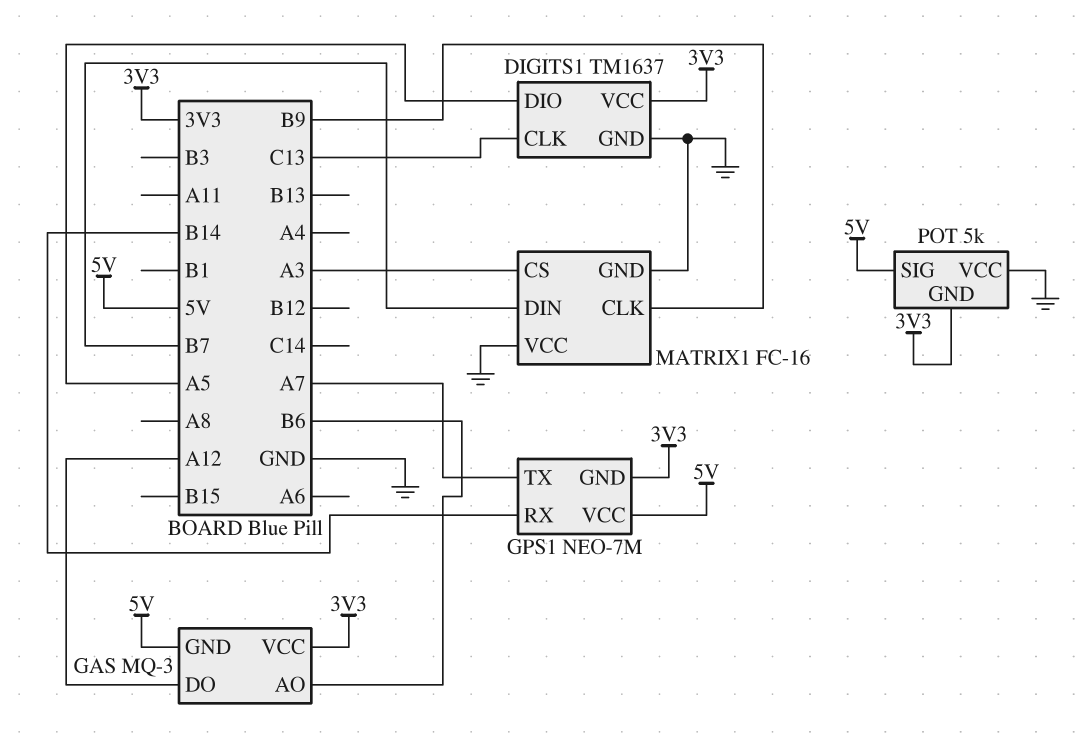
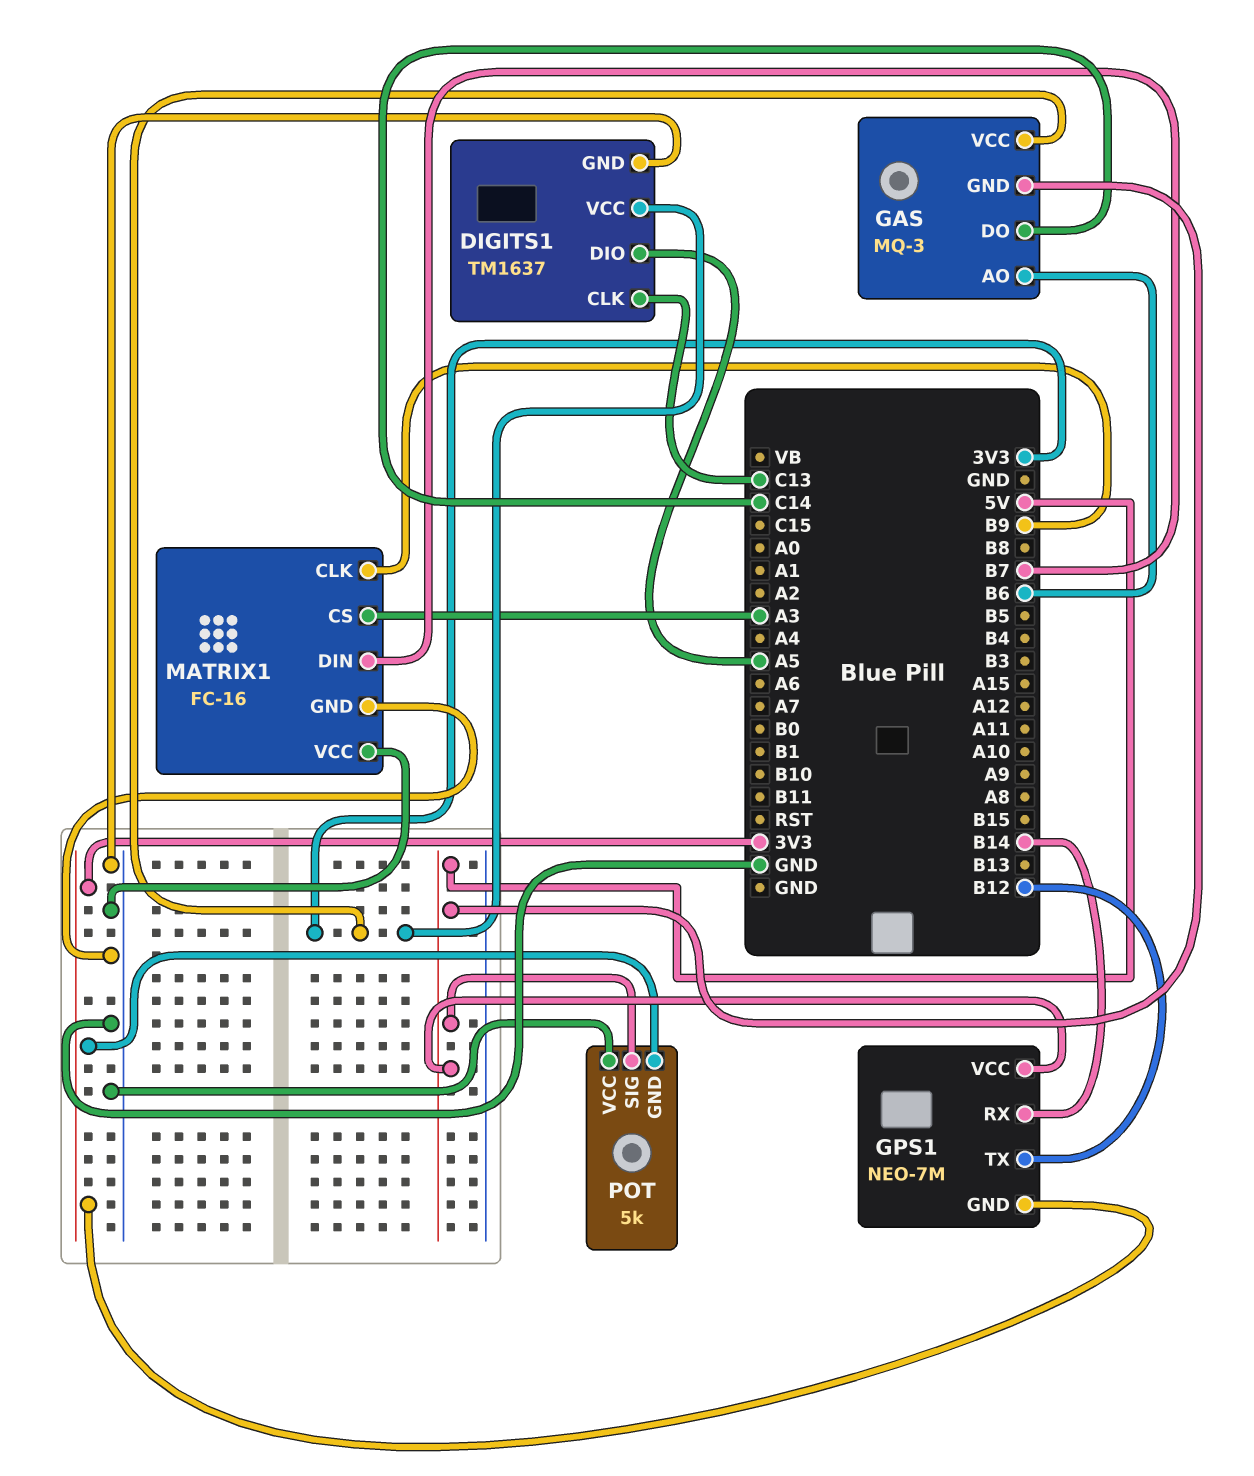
GAS pin DO: A12 -> C14
GPS1 pin TX: A7 -> B12

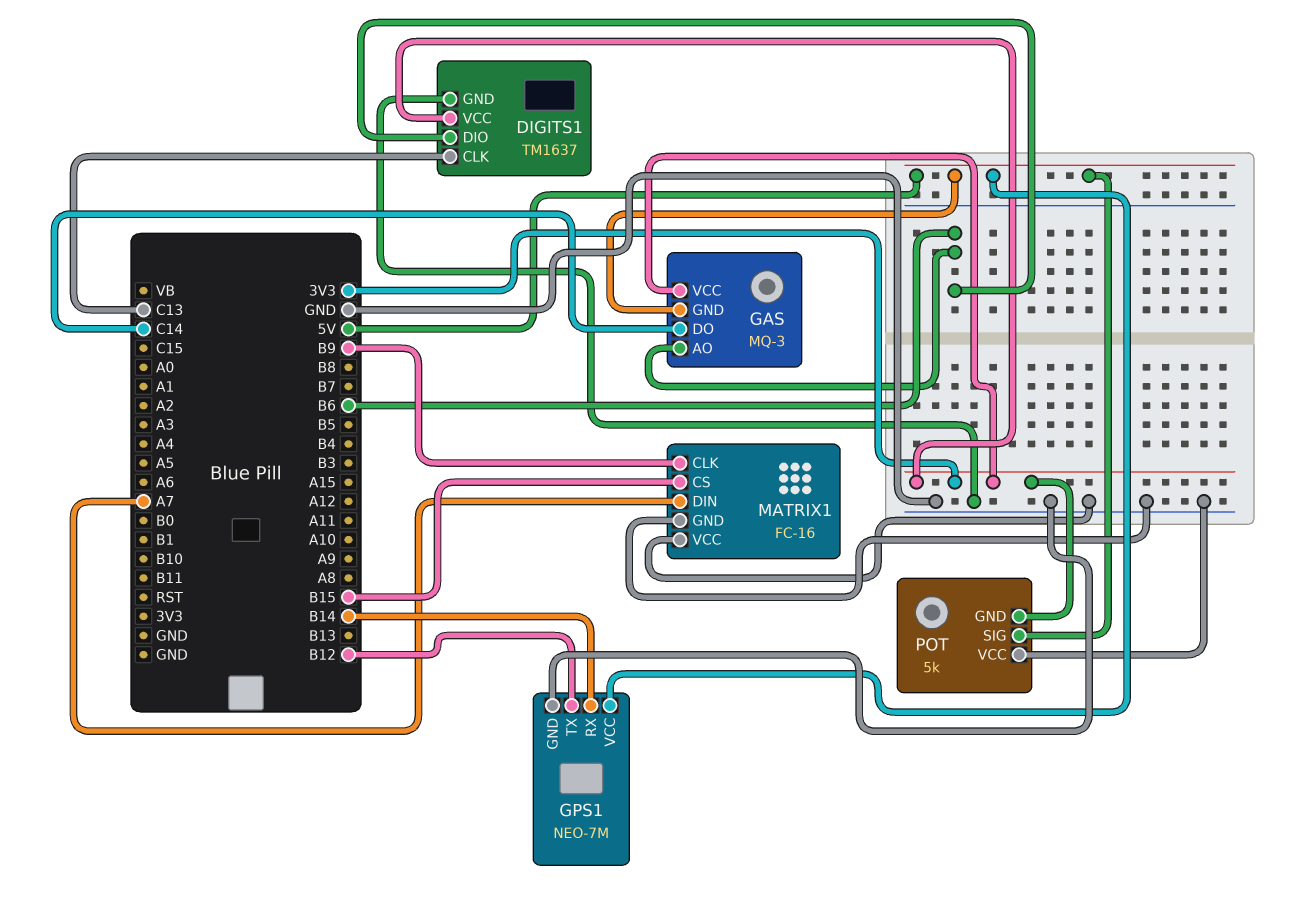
DIGITS1 pin DIO: A5 -> B6
GPS1 pin GND: 3V3 -> GND
MATRIX1 pin CS: A3 -> B15
MATRIX1 pin DIN: B7 -> A7

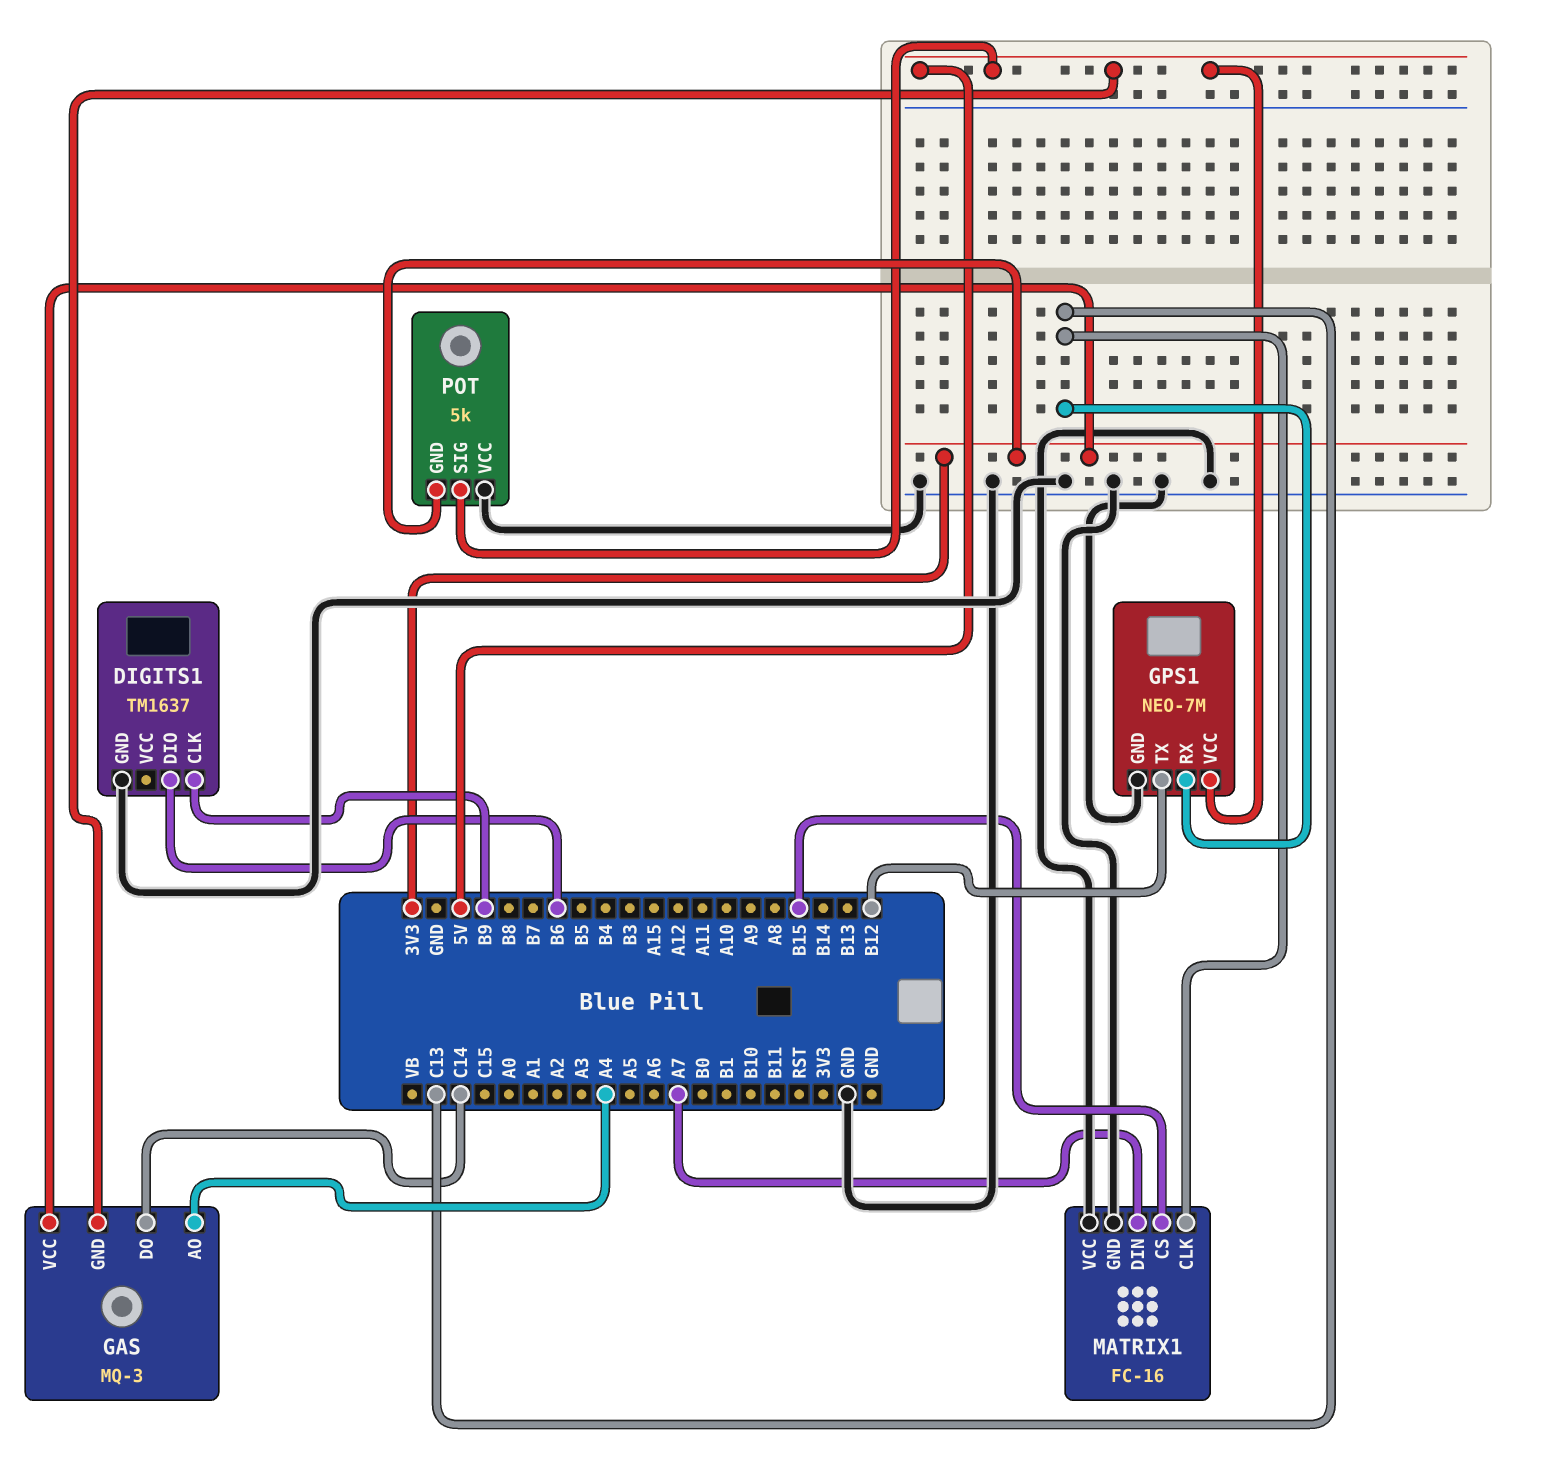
DIGITS1 pin CLK: C13 -> B9
DIGITS1 pin VCC: 3V3 -> none
GAS pin AO: B6 -> A4
GPS1 pin RX: B14 -> C13
MATRIX1 pin CLK: B9 -> C13

